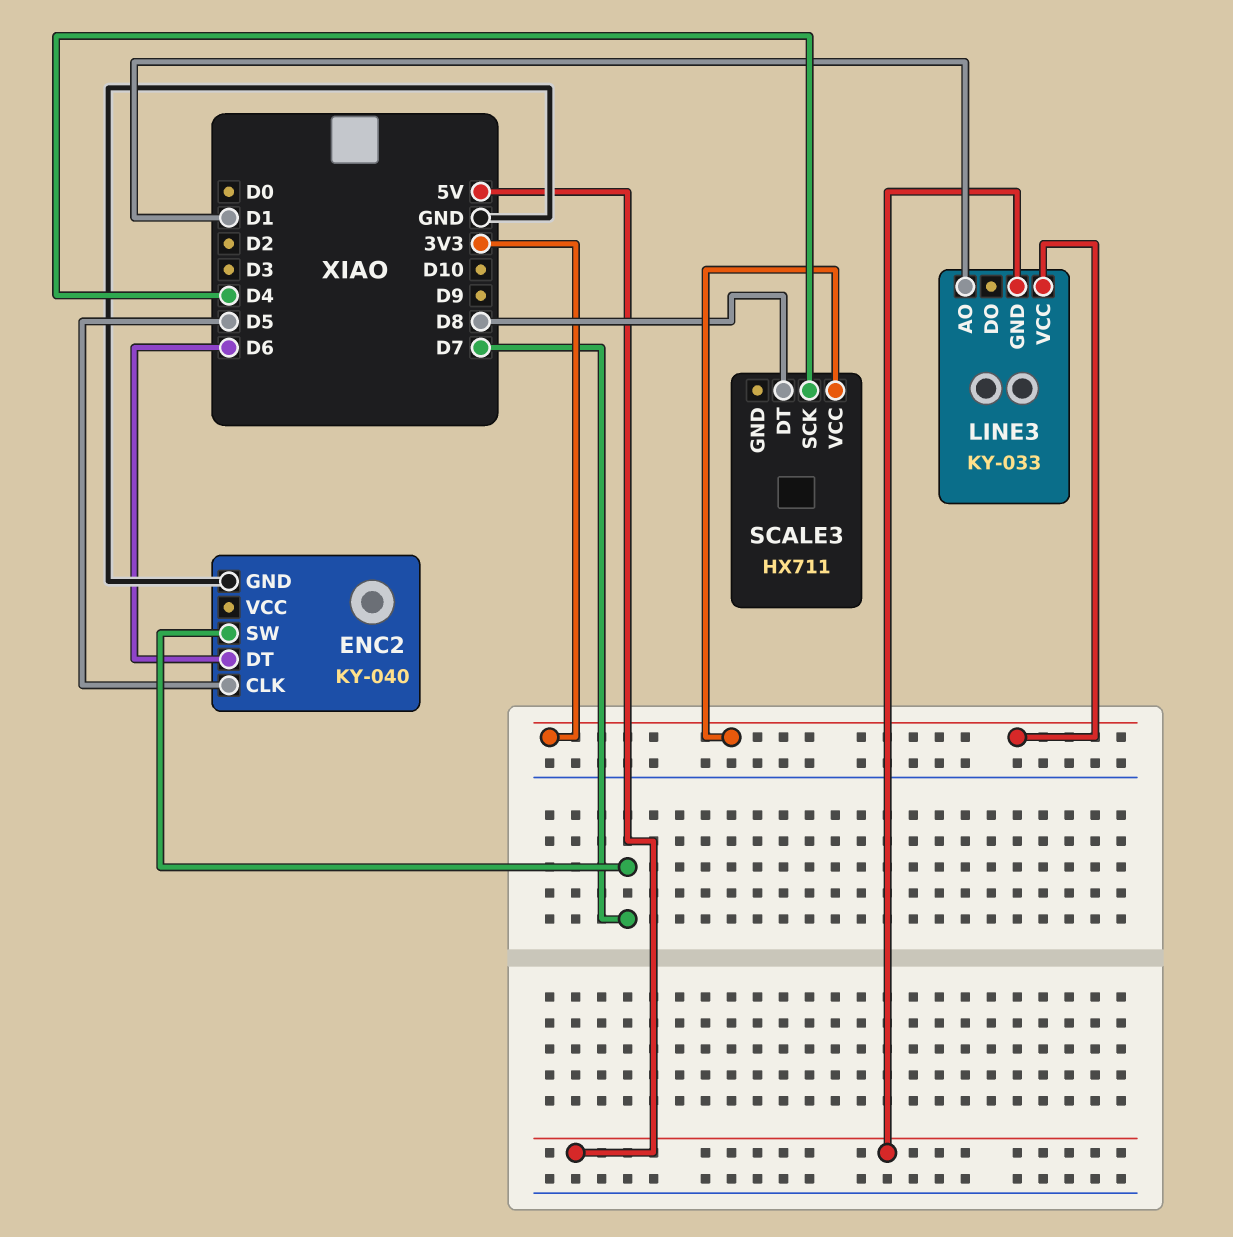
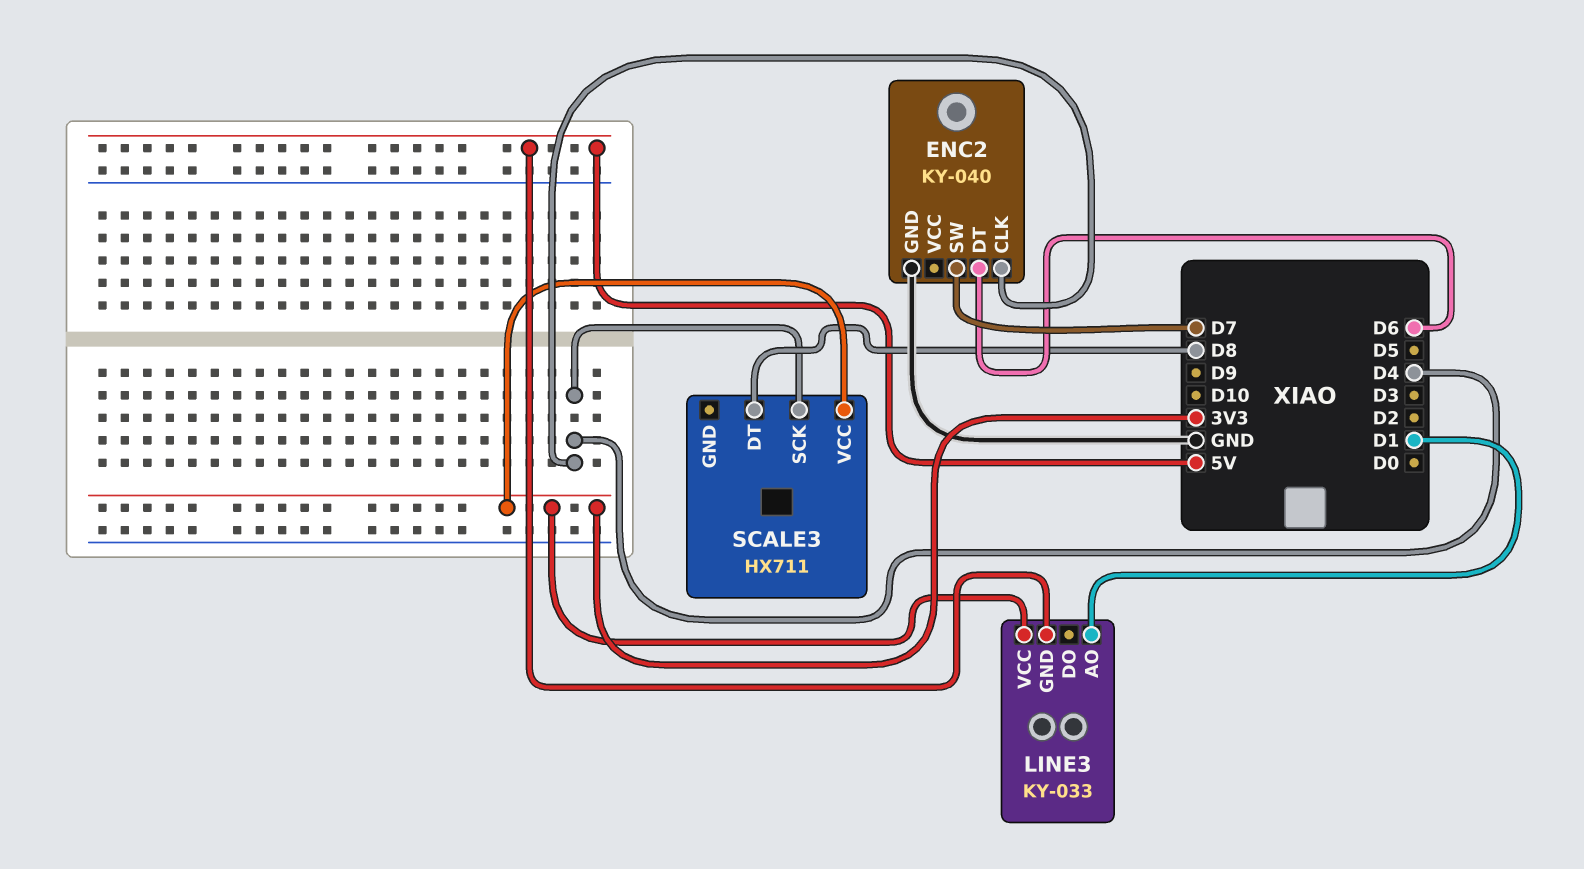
ENC2 pin CLK: D5 -> D4

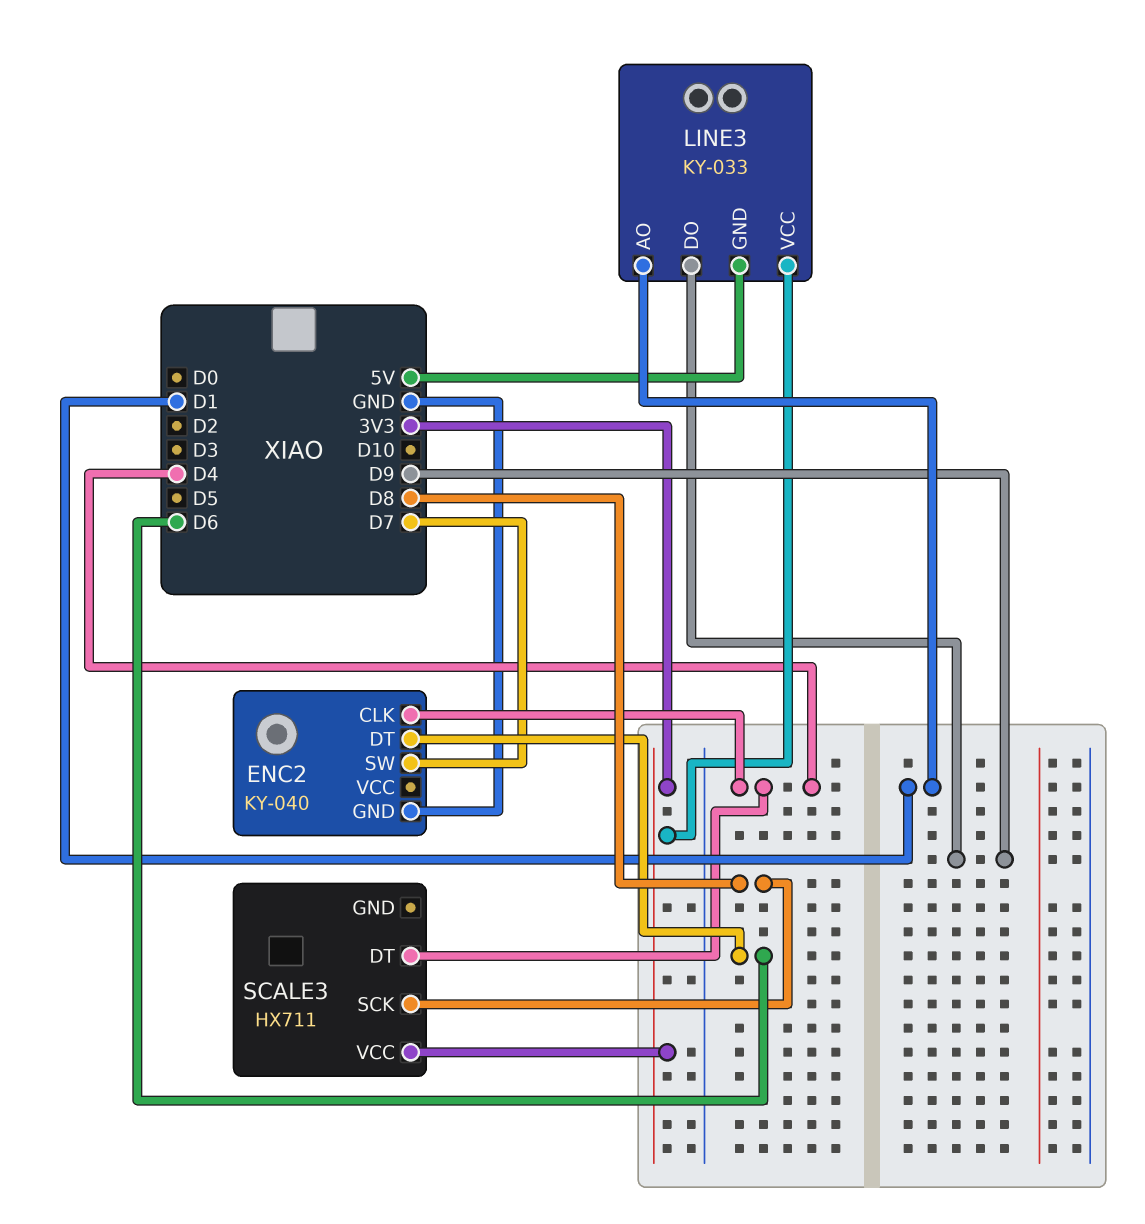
LINE3 pin DO: none -> D9
SCALE3 pin DT: D8 -> D4
SCALE3 pin SCK: D4 -> D8

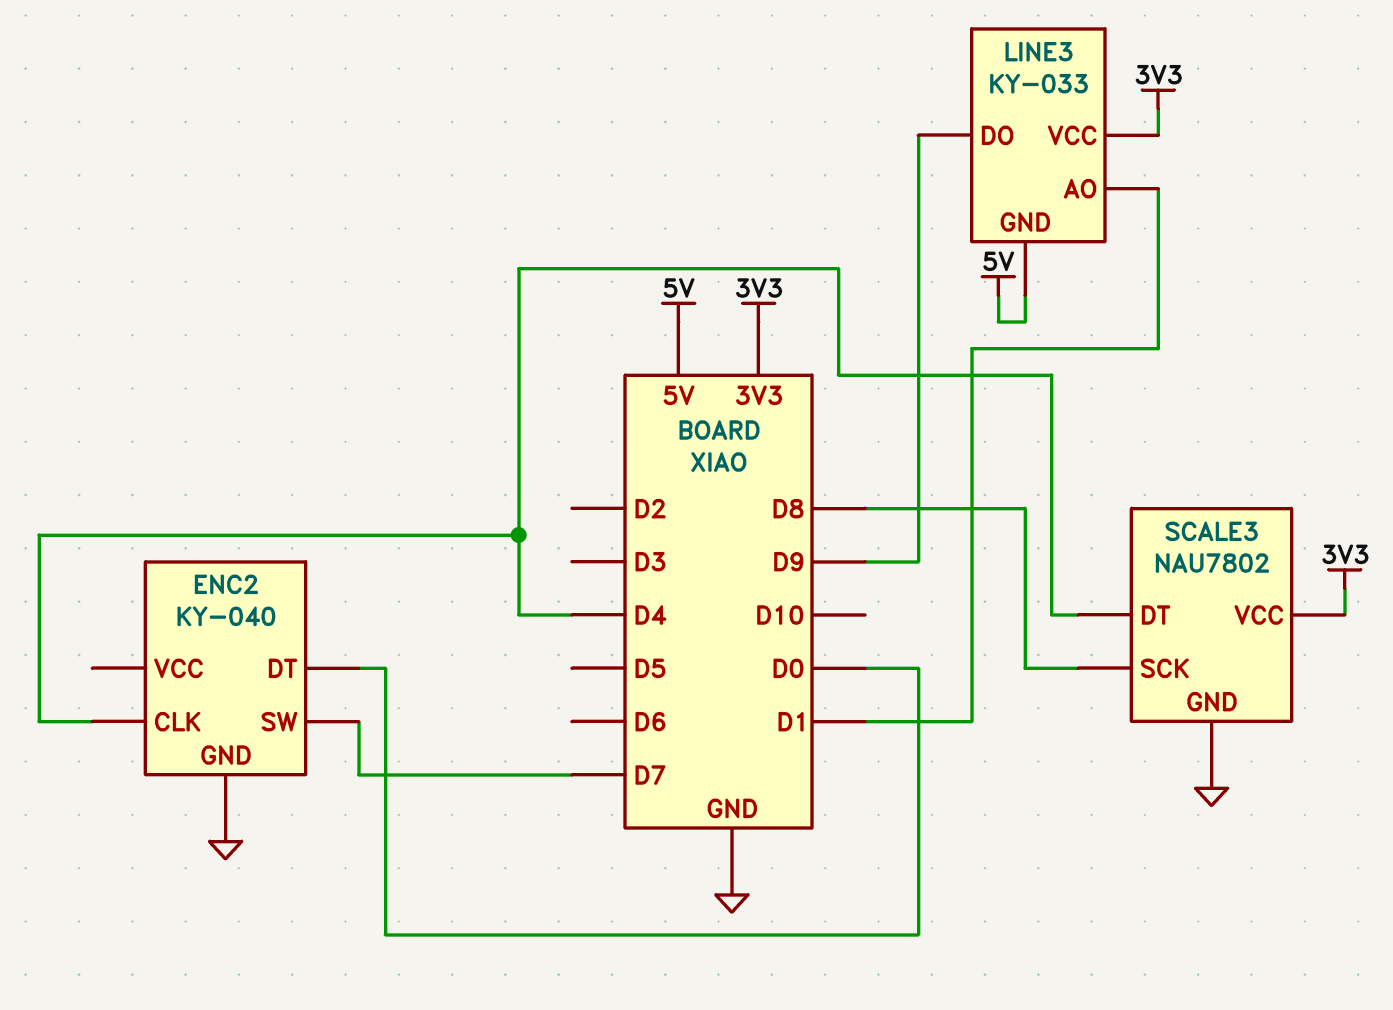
ENC2 pin DT: D6 -> D0
SCALE3: HX711 -> NAU7802
SCALE3 pin GND: none -> GND

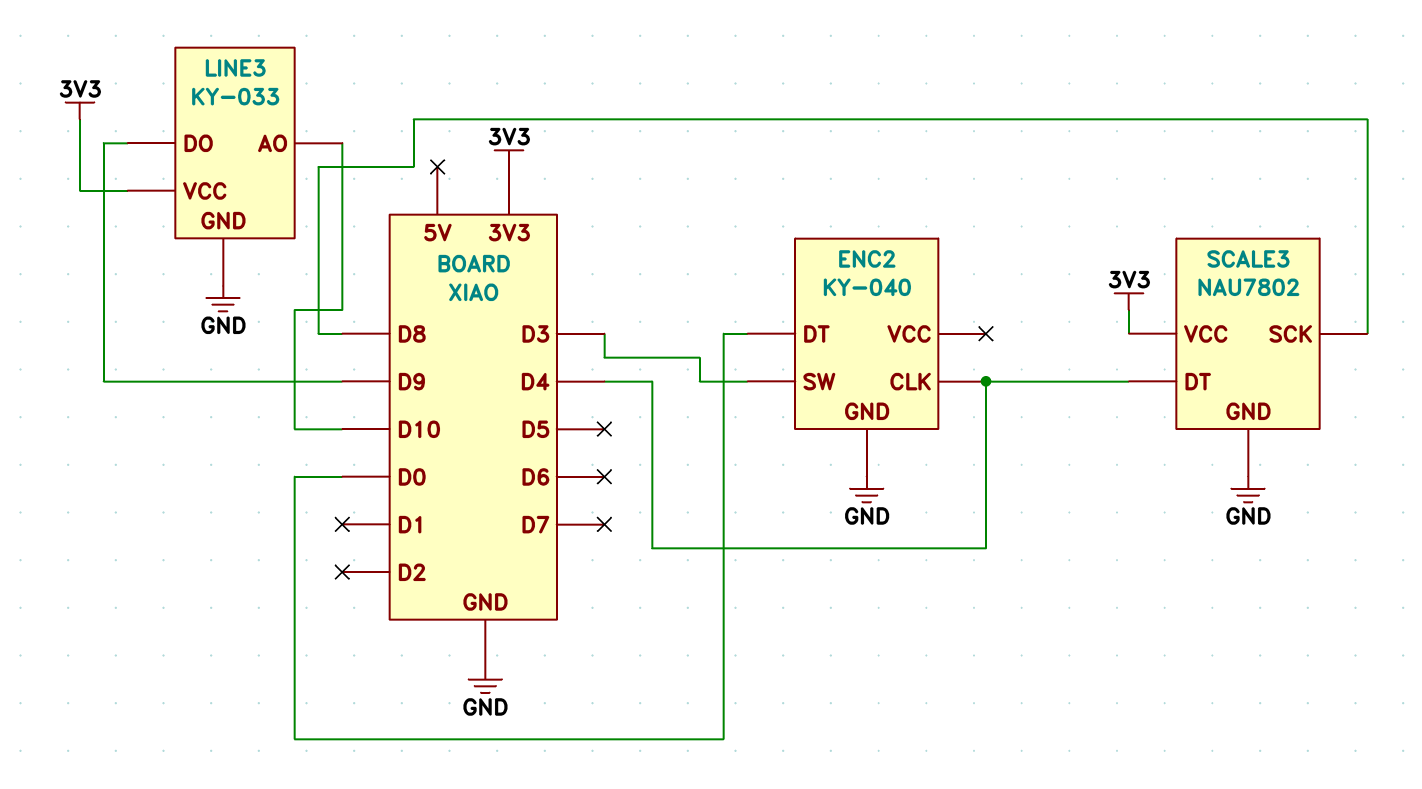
ENC2 pin SW: D7 -> D3
LINE3 pin AO: D1 -> D10
LINE3 pin GND: 5V -> GND

